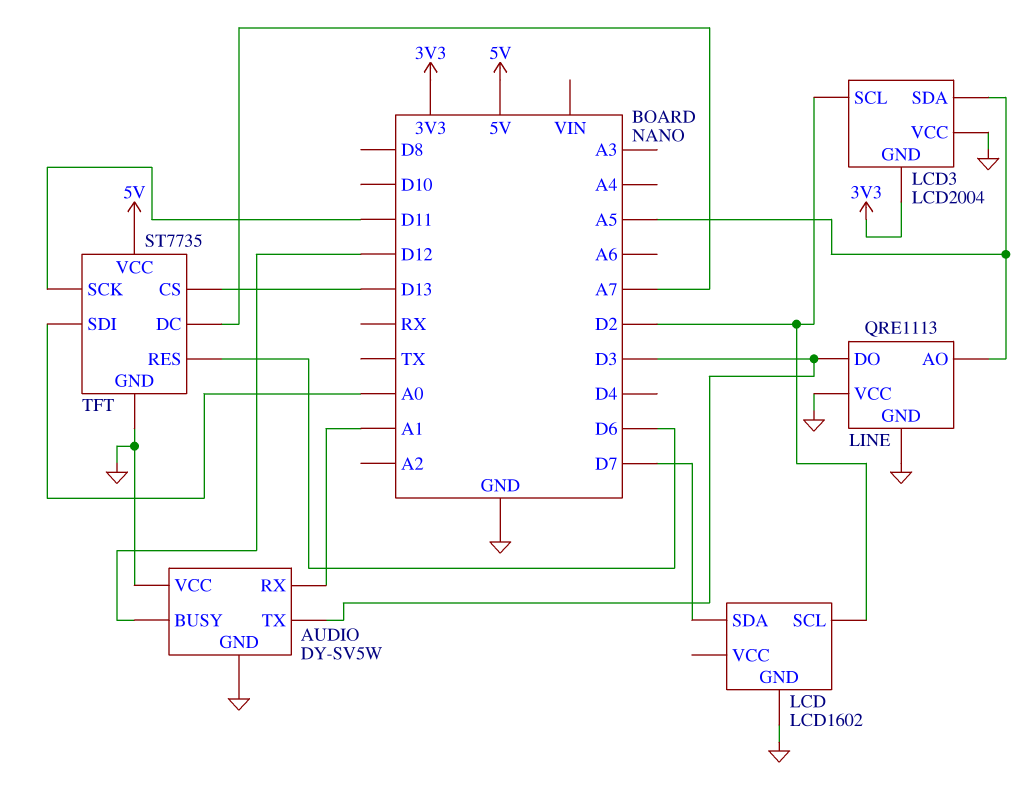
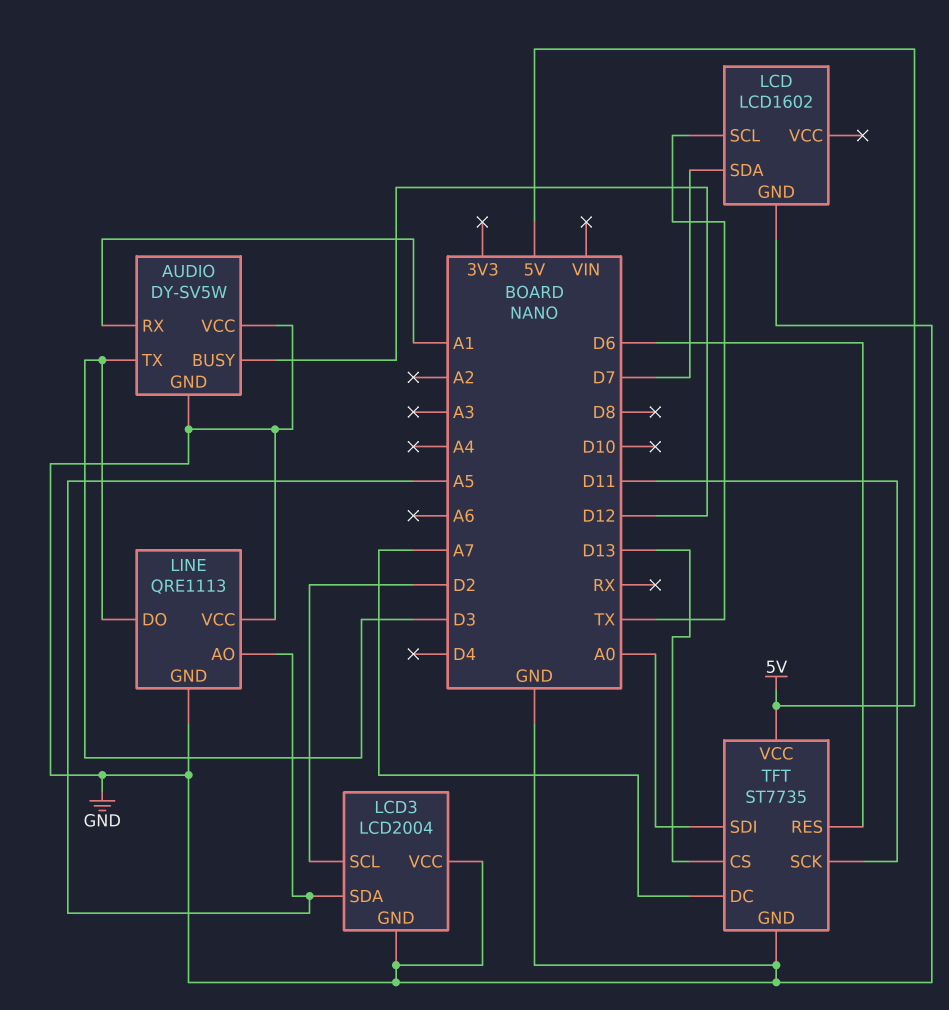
LCD pin SCL: D2 -> TX
LCD3 pin GND: 3V3 -> GND

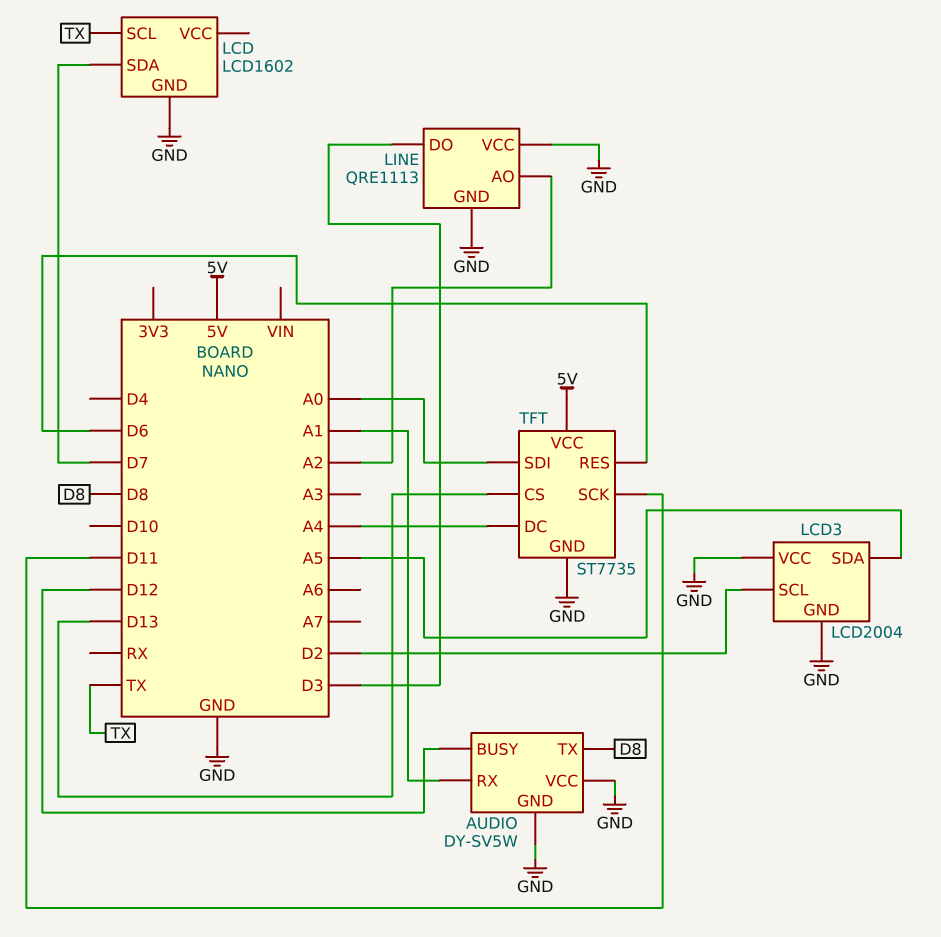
AUDIO pin TX: D3 -> D8
LINE pin AO: A5 -> A2
TFT pin DC: A7 -> A4

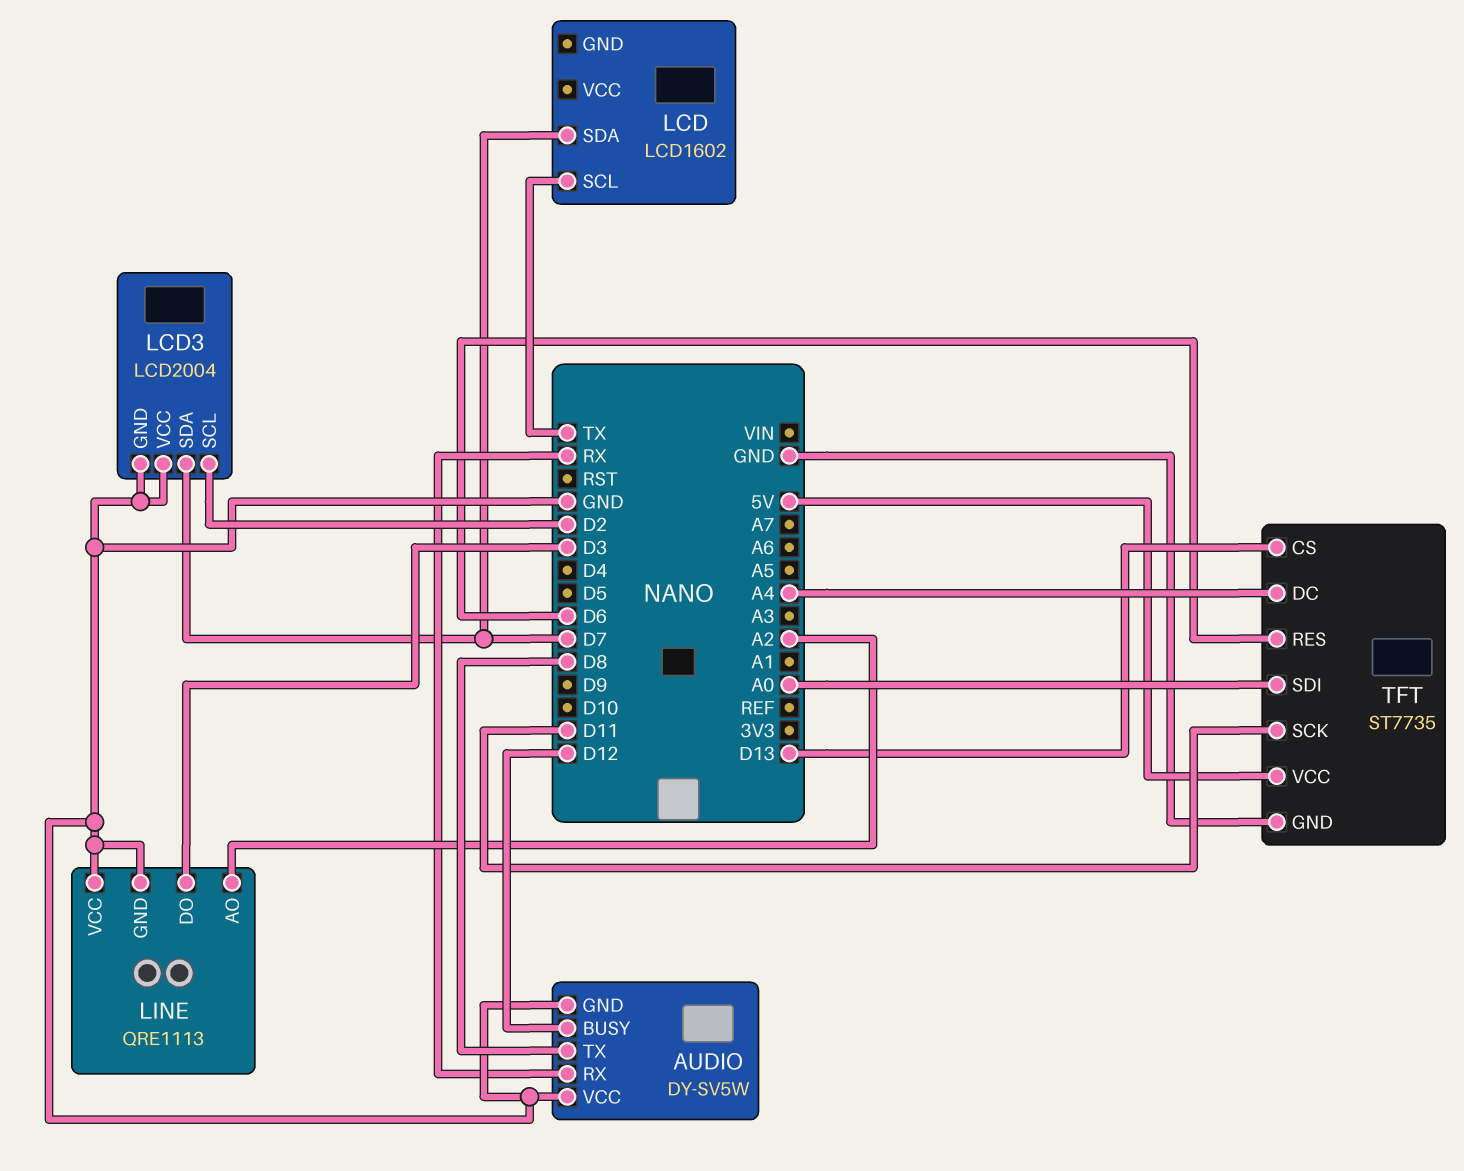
AUDIO pin RX: A1 -> RX
LCD pin GND: GND -> none
LCD3 pin SDA: A5 -> D7

